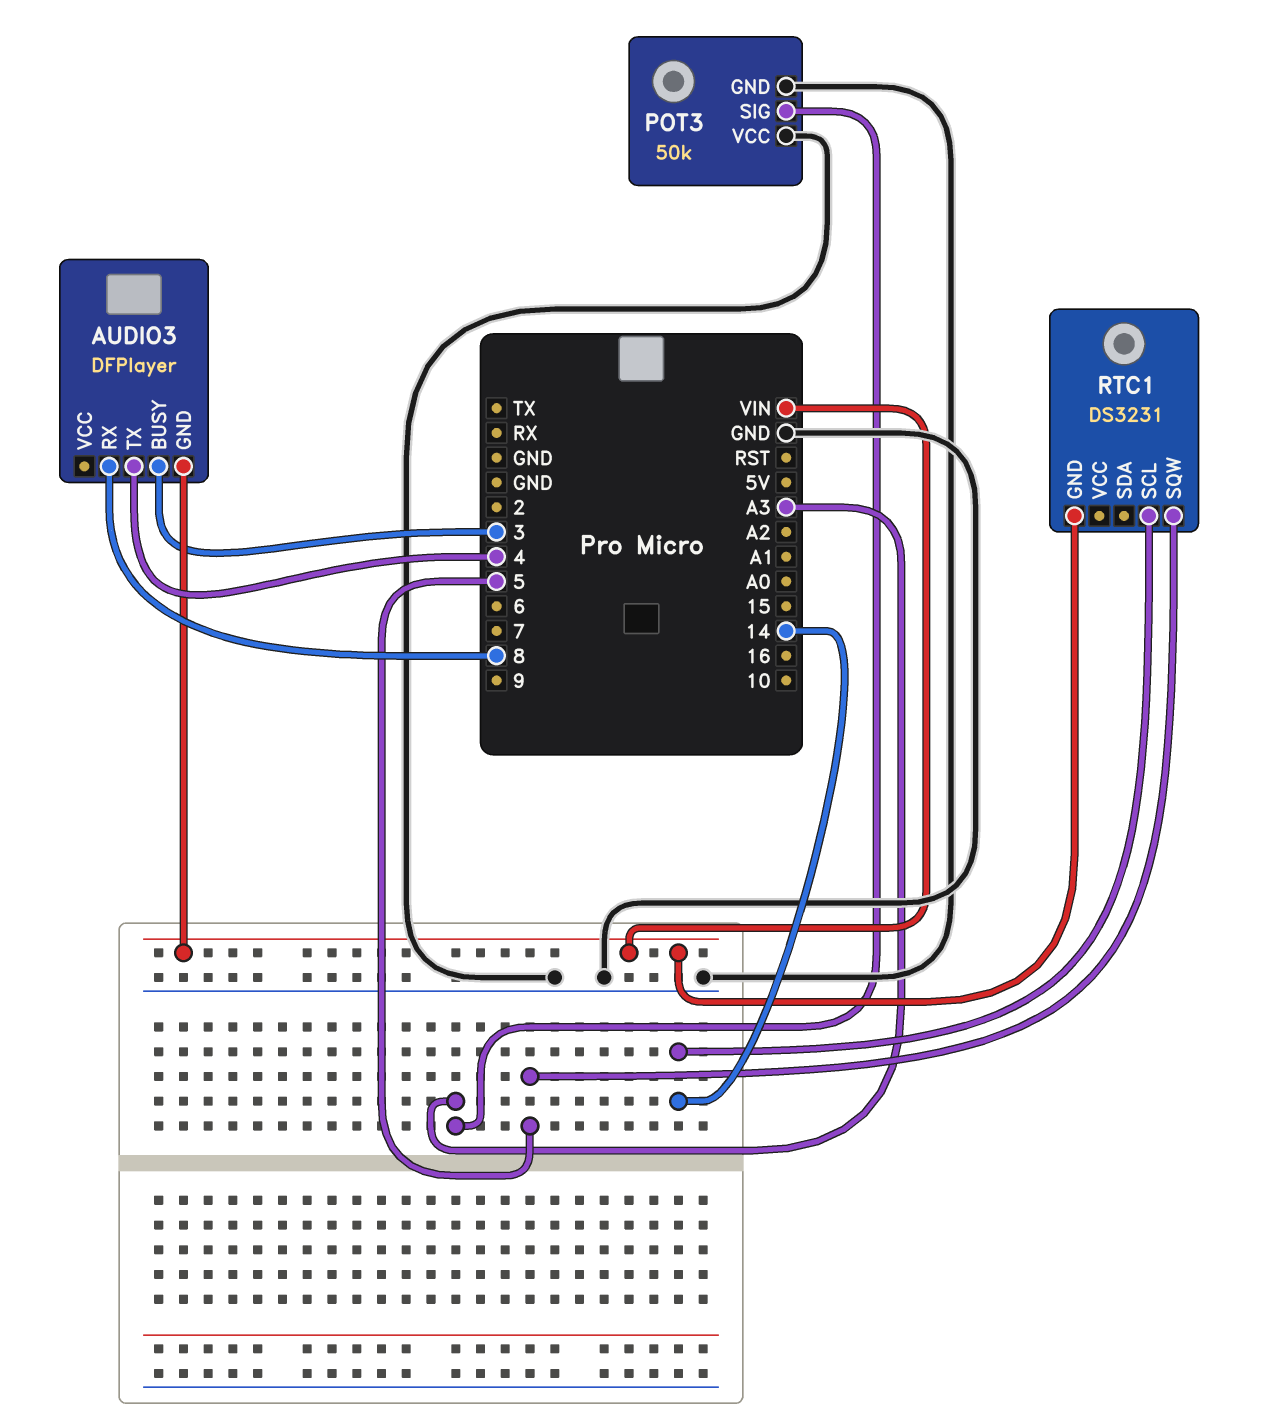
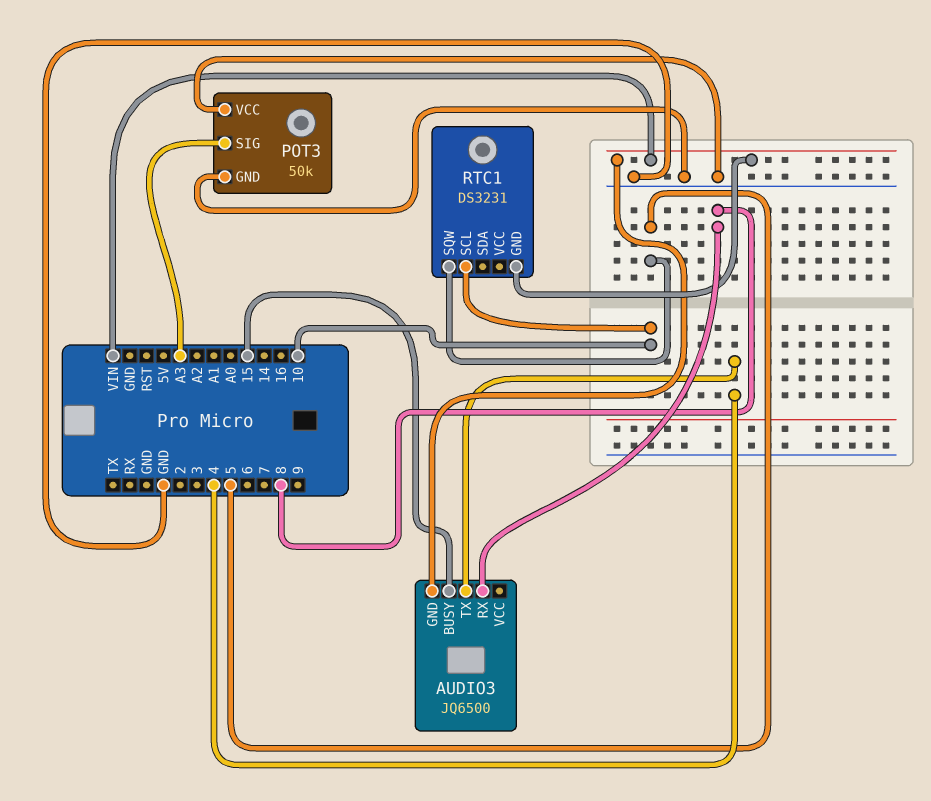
AUDIO3: DFPlayer -> JQ6500
AUDIO3 pin BUSY: 3 -> 15
RTC1 pin SCL: 14 -> 10

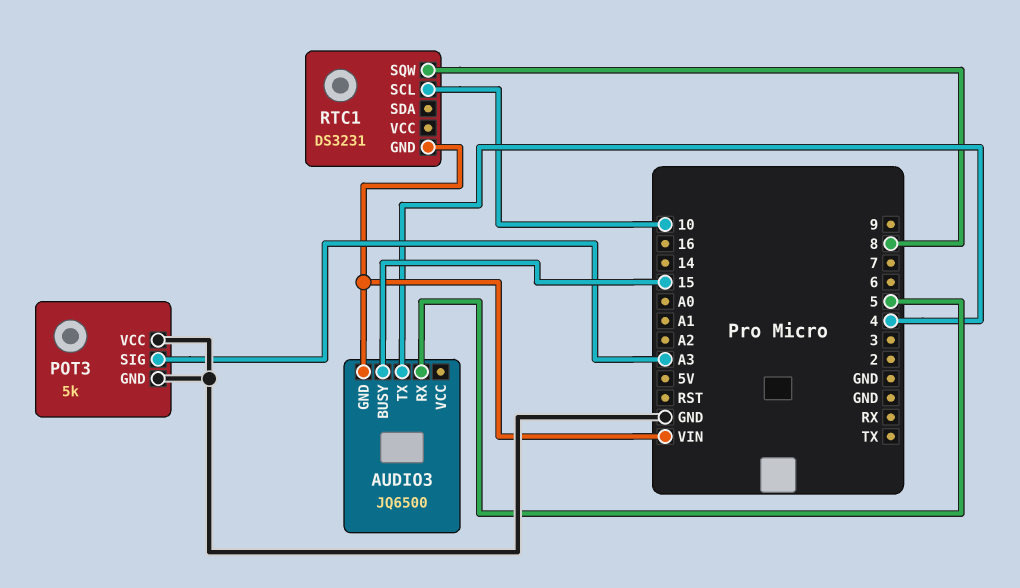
AUDIO3 pin RX: 8 -> 5
POT3: 50k -> 5k
RTC1 pin SQW: 5 -> 8

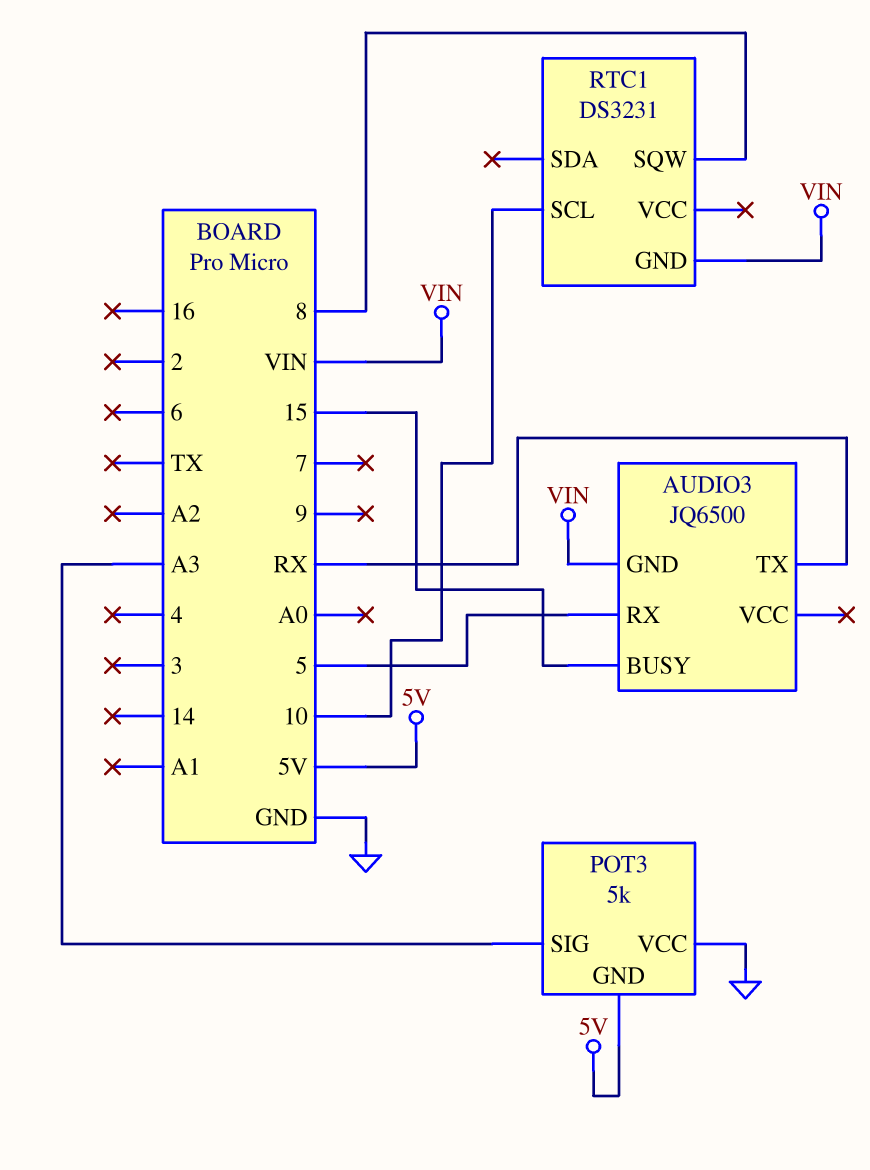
AUDIO3 pin TX: 4 -> RX
POT3 pin GND: GND -> 5V

